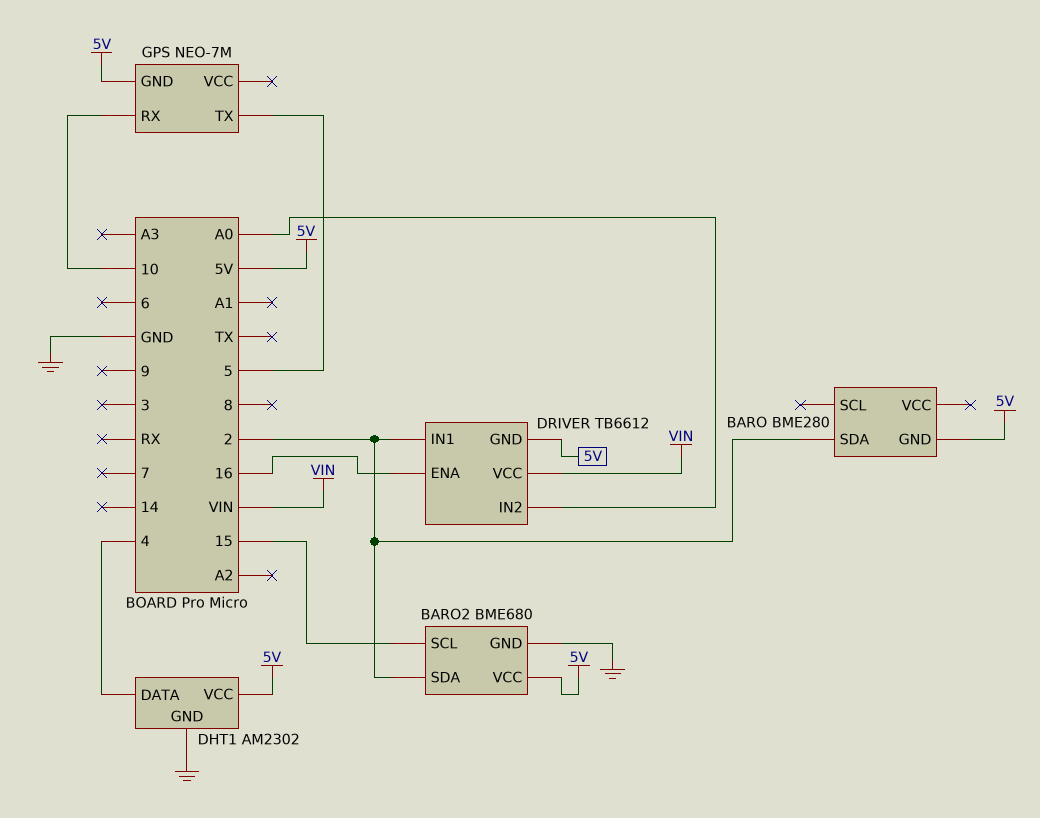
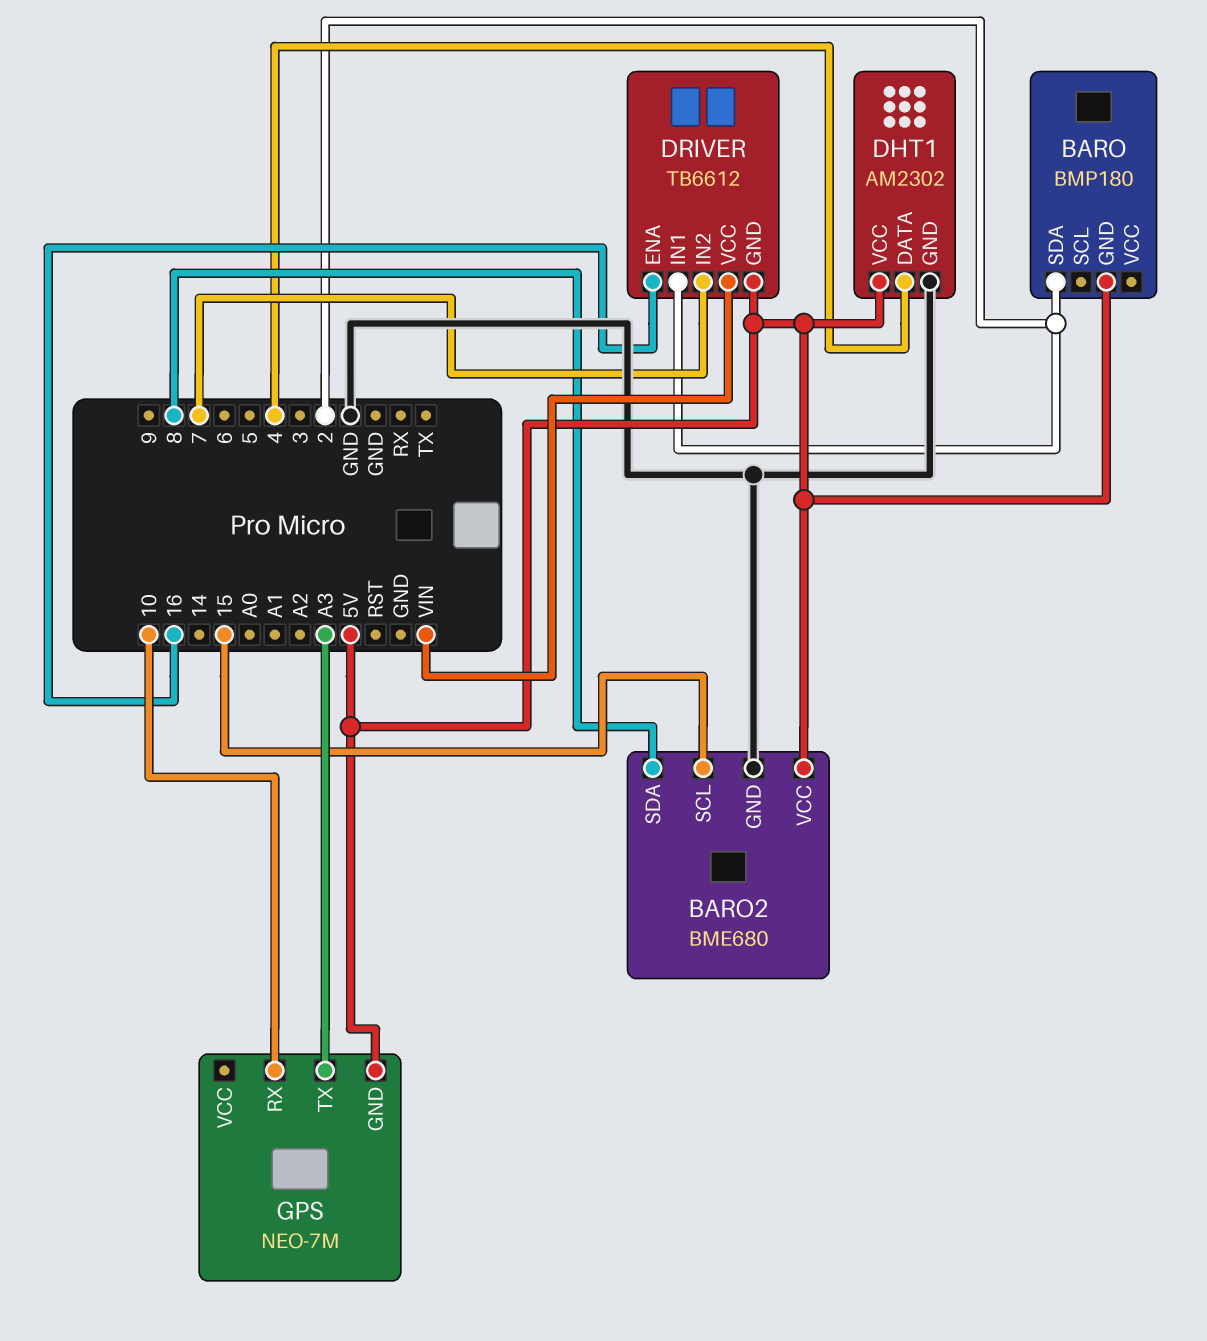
BARO: BME280 -> BMP180
BARO2 pin SDA: 2 -> 8
DRIVER pin IN2: A0 -> 7
GPS pin TX: 5 -> A3

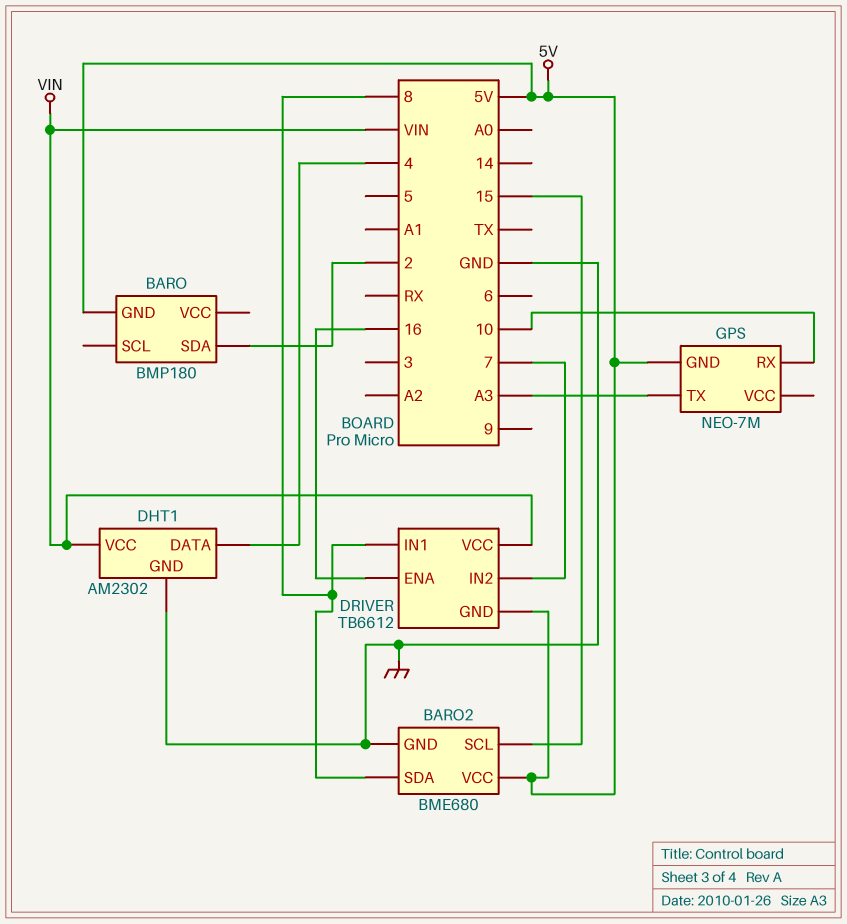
DHT1 pin VCC: 5V -> VIN
DRIVER pin IN1: 2 -> 8

